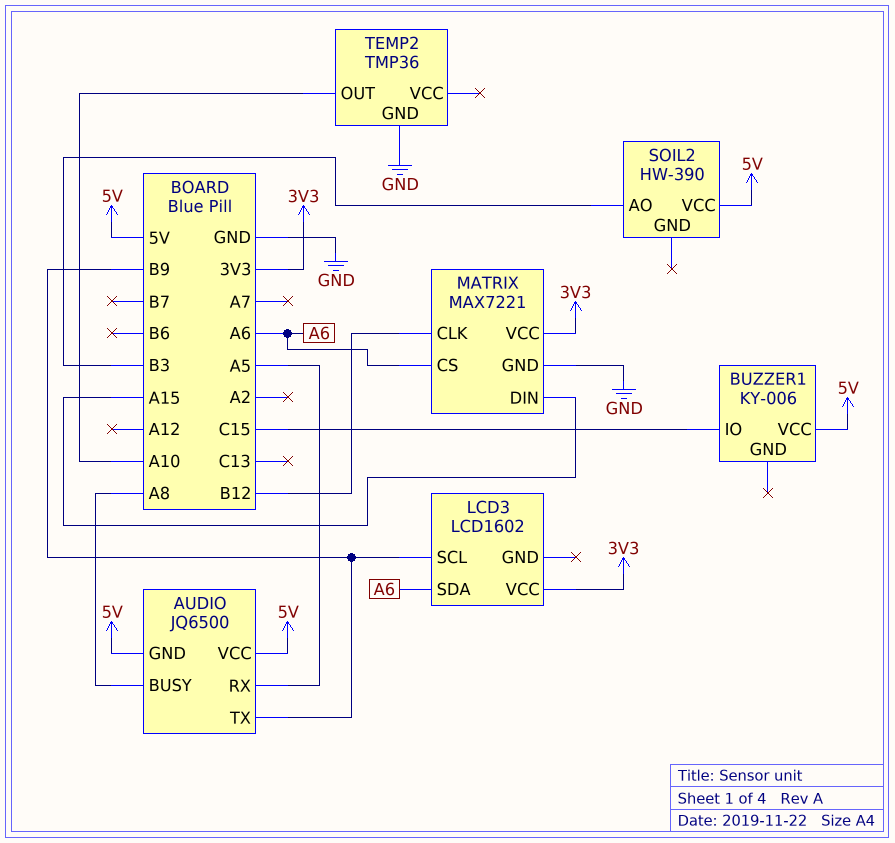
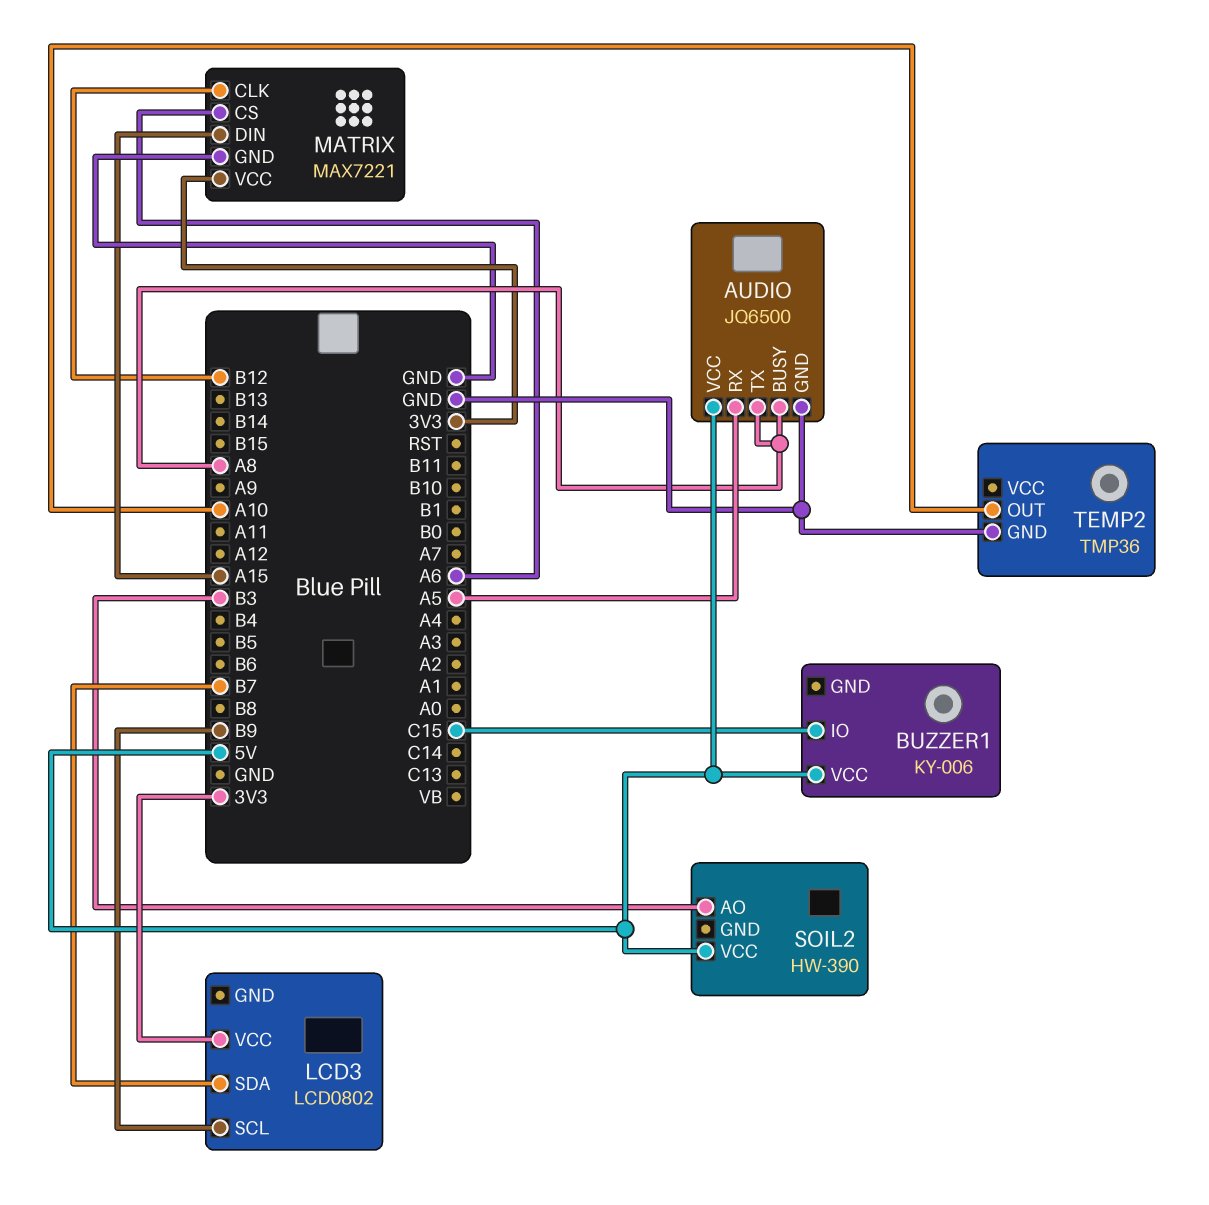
AUDIO pin GND: 5V -> GND
AUDIO pin TX: B9 -> A8
LCD3: LCD1602 -> LCD0802
LCD3 pin SDA: A6 -> B7

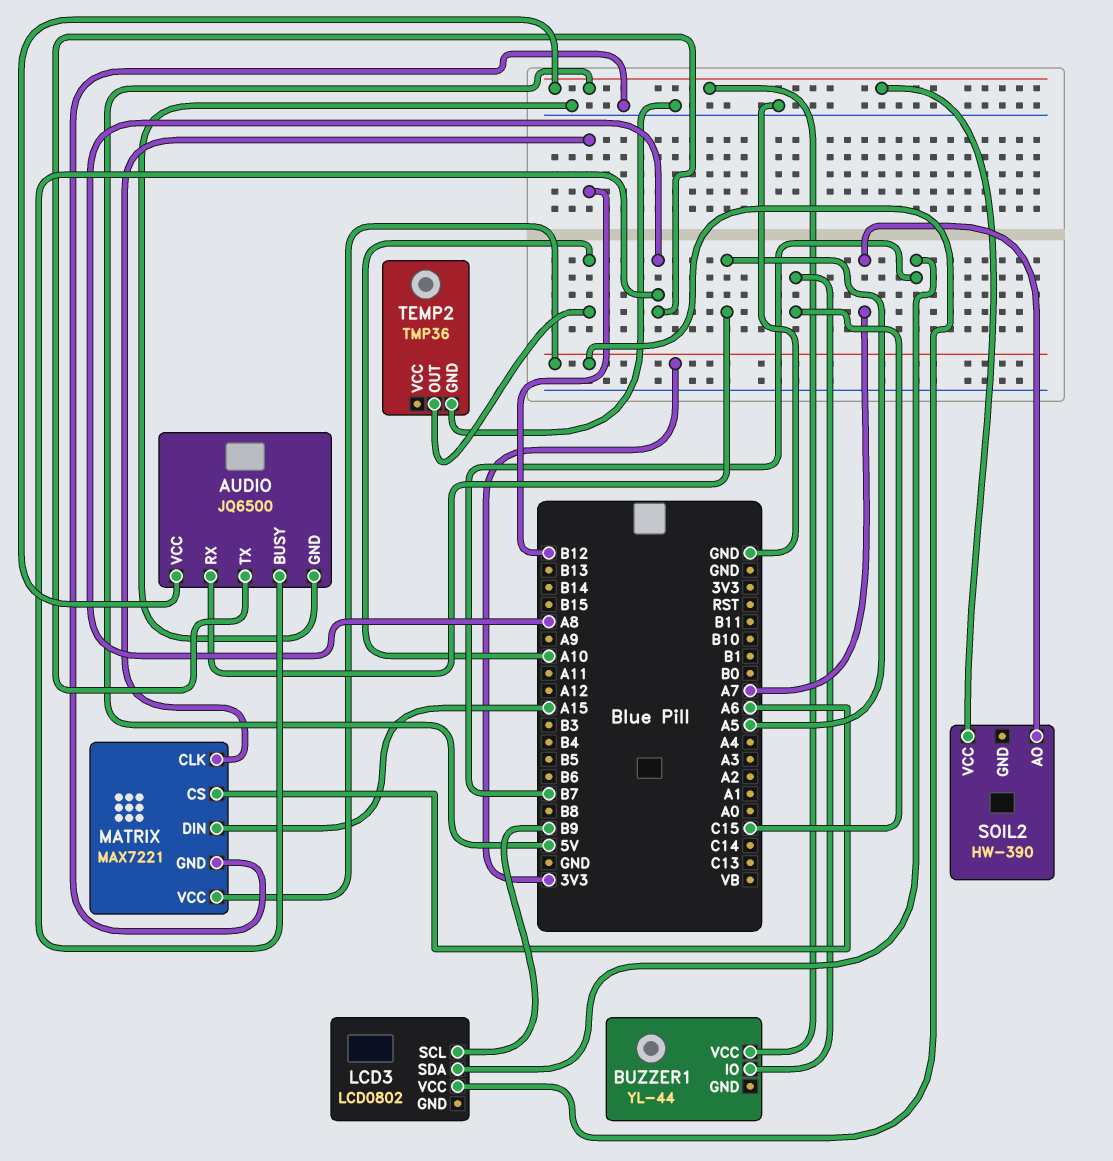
BUZZER1: KY-006 -> YL-44
SOIL2 pin AO: B3 -> A7

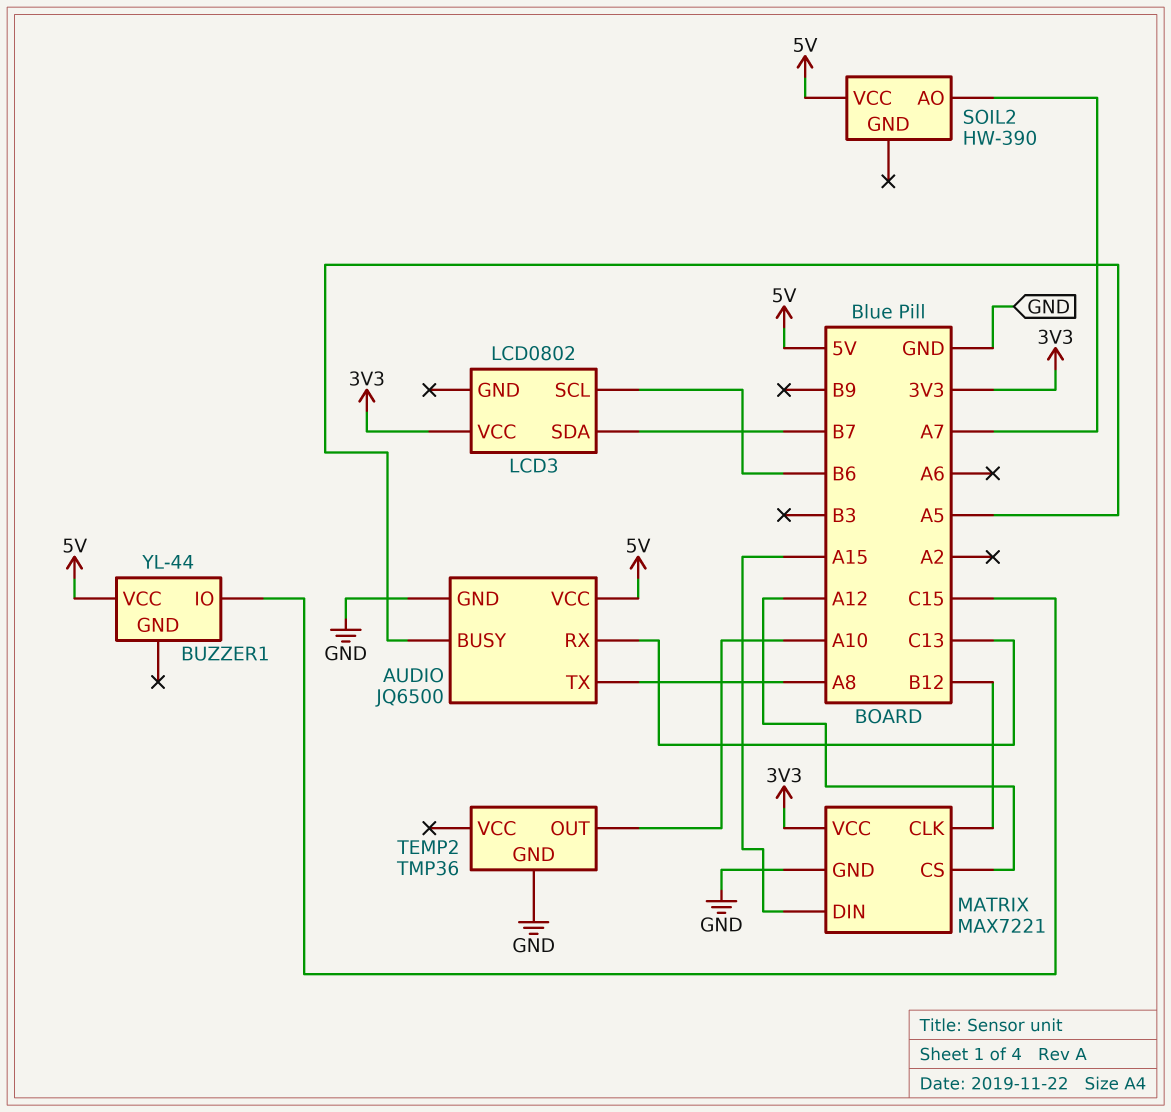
AUDIO pin BUSY: A8 -> A5
AUDIO pin RX: A5 -> C13
LCD3 pin SCL: B9 -> B6
MATRIX pin CS: A6 -> A12

